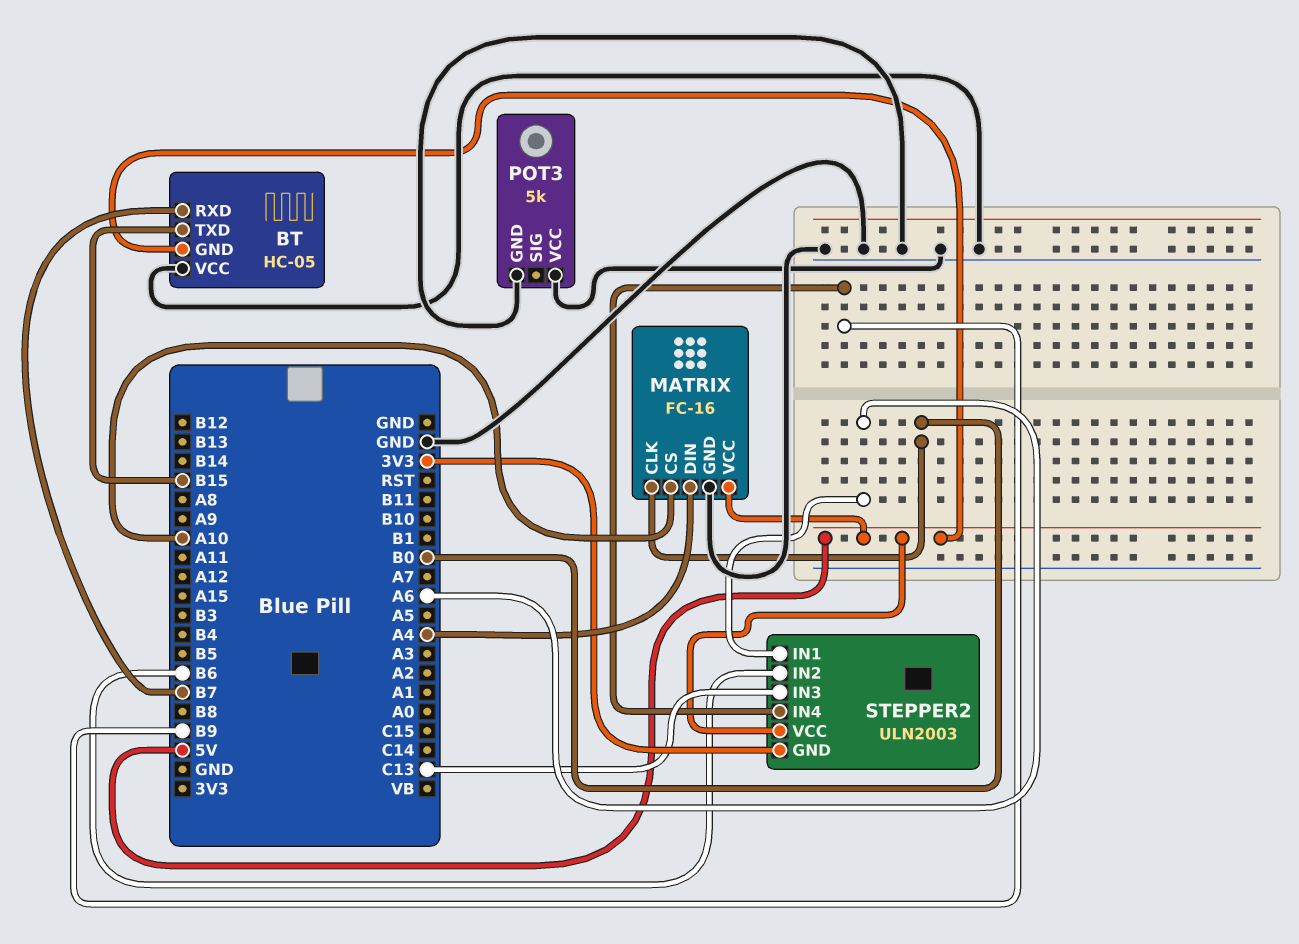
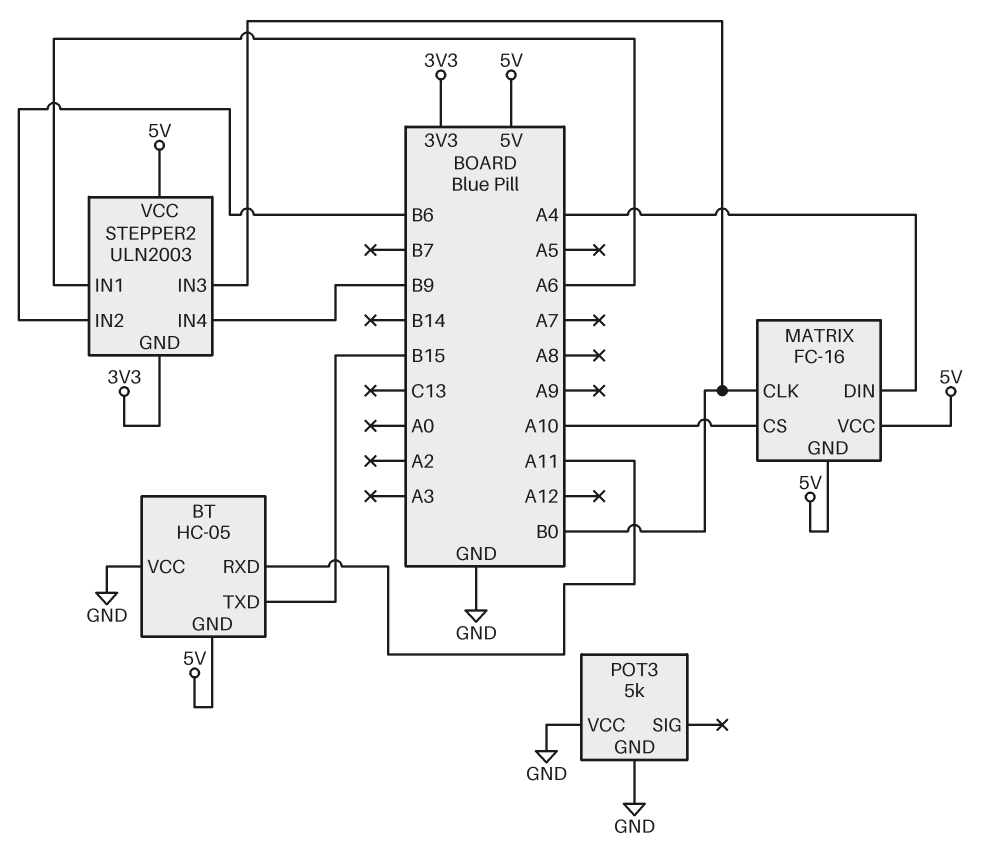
BT pin RXD: B7 -> A11
MATRIX pin GND: GND -> 5V
STEPPER2 pin IN3: C13 -> B0

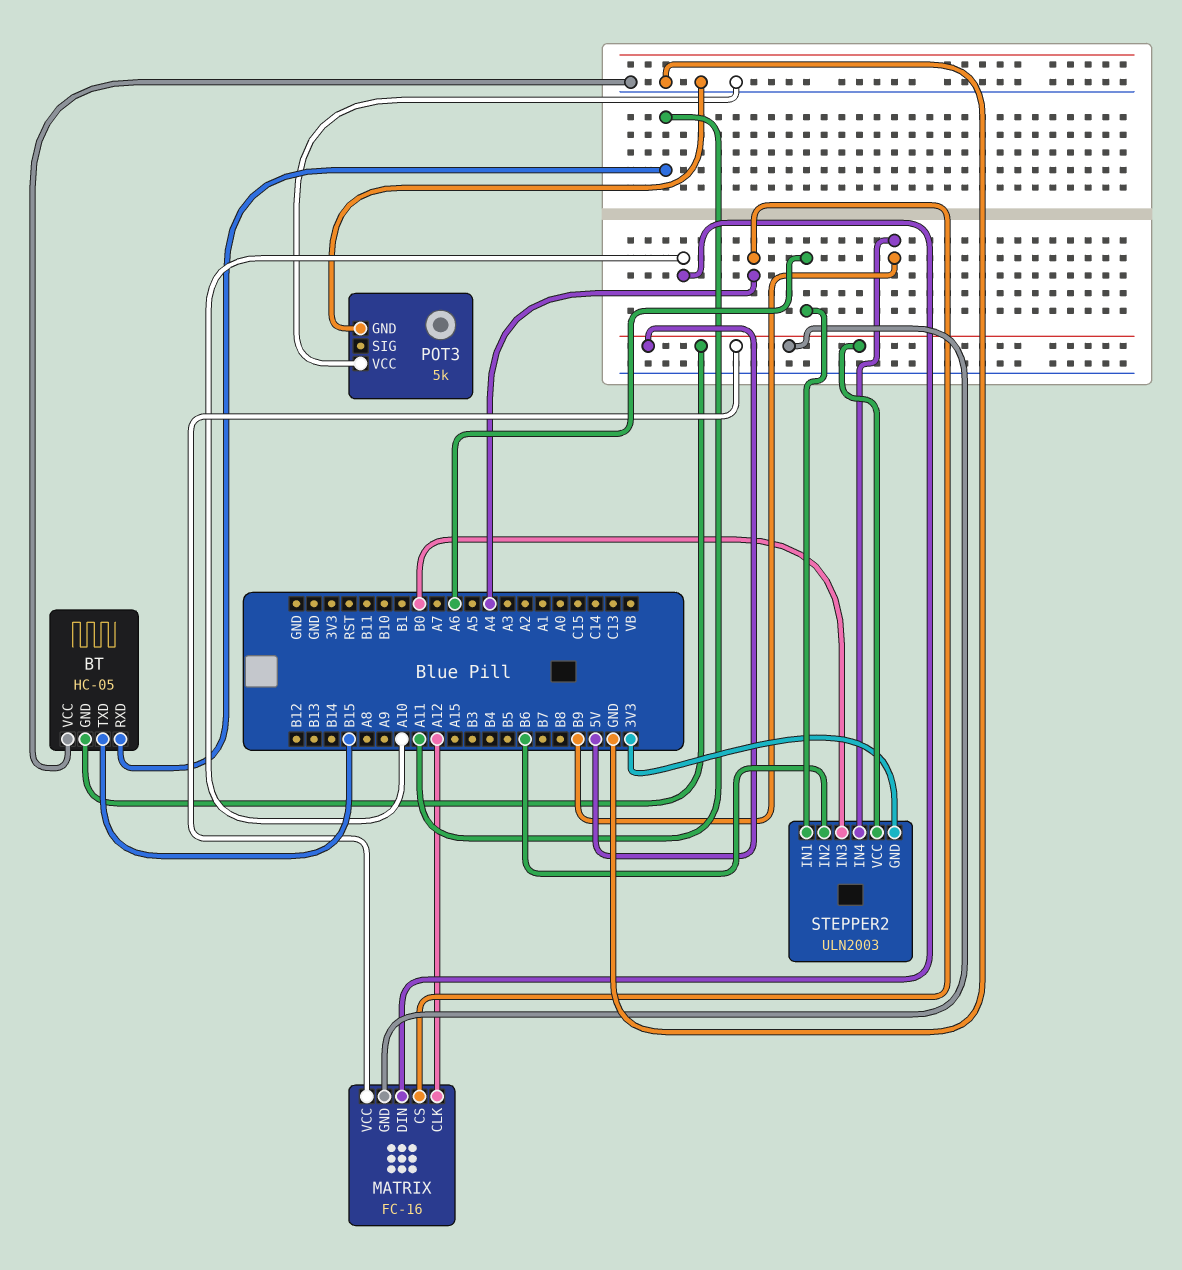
MATRIX pin CLK: B0 -> A12
MATRIX pin CS: A10 -> A4
MATRIX pin DIN: A4 -> A10

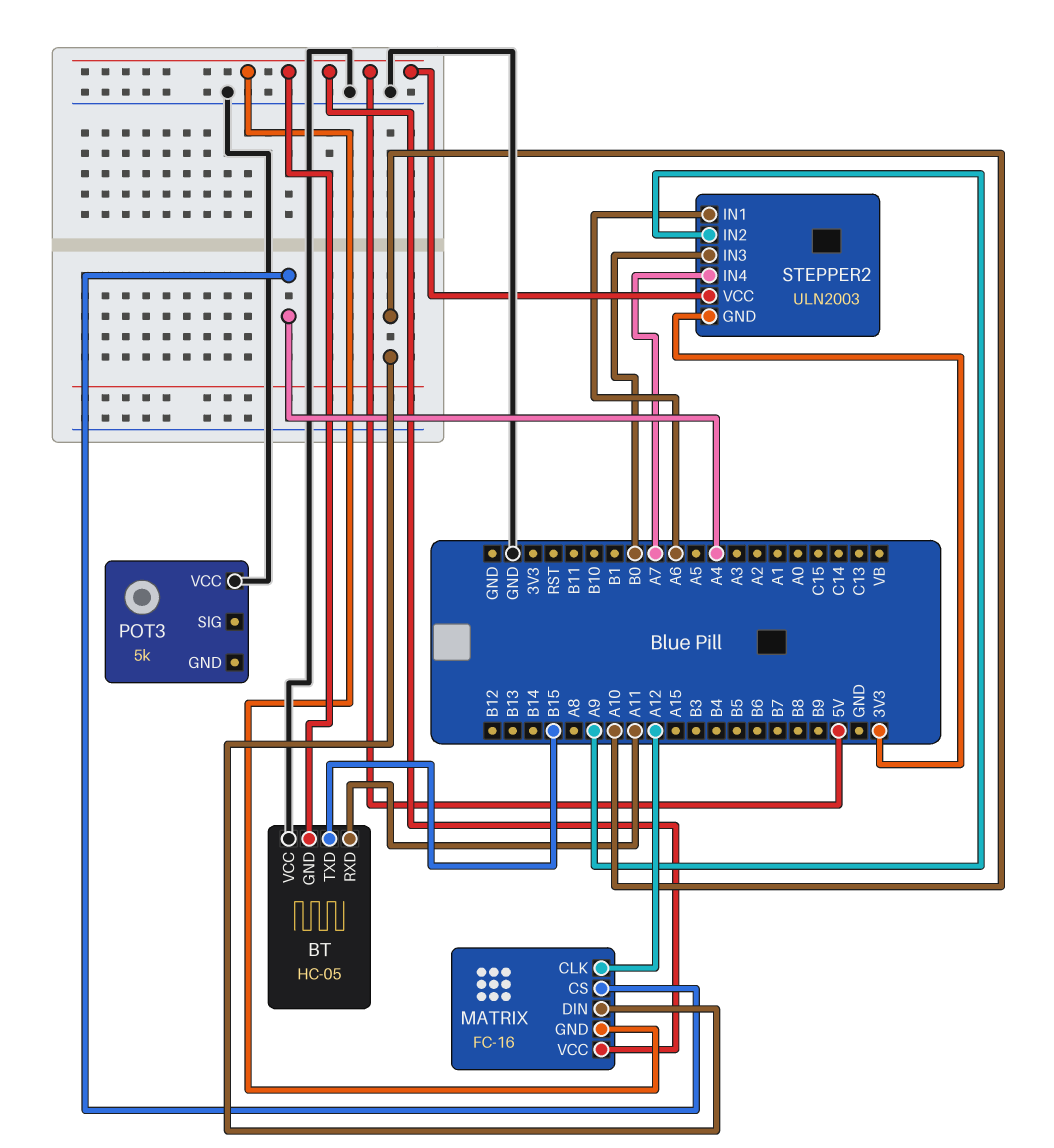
POT3 pin GND: GND -> none
STEPPER2 pin IN2: B6 -> A9
STEPPER2 pin IN4: B9 -> A7

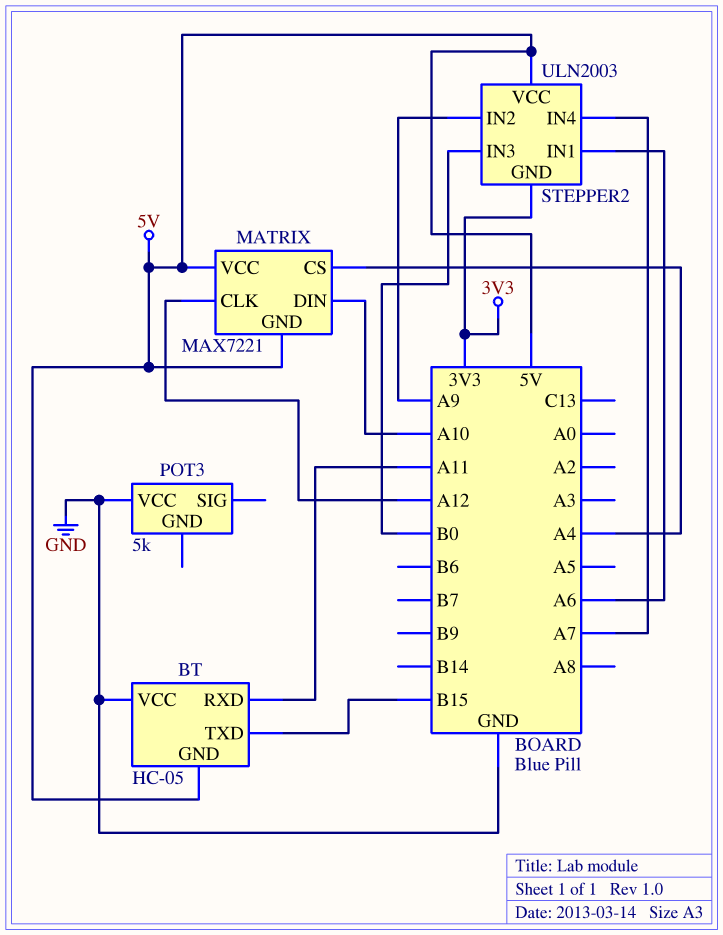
MATRIX: FC-16 -> MAX7221

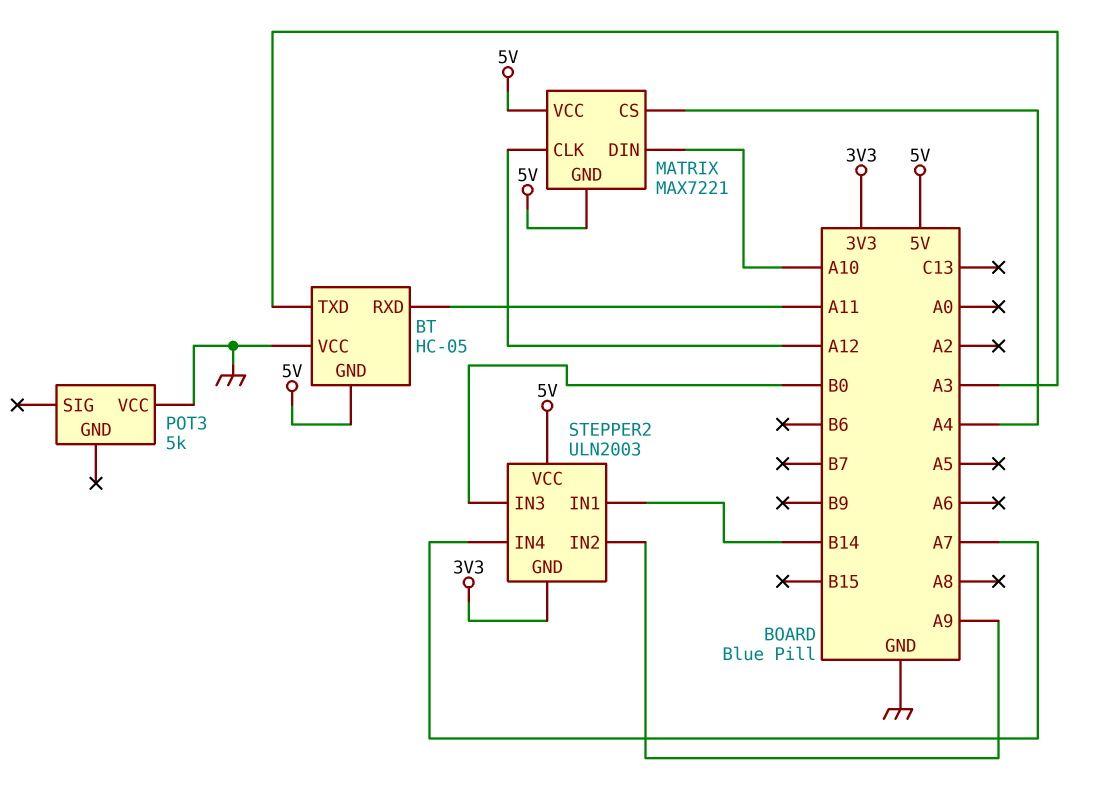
BT pin TXD: B15 -> A3
STEPPER2 pin IN1: A6 -> B14

